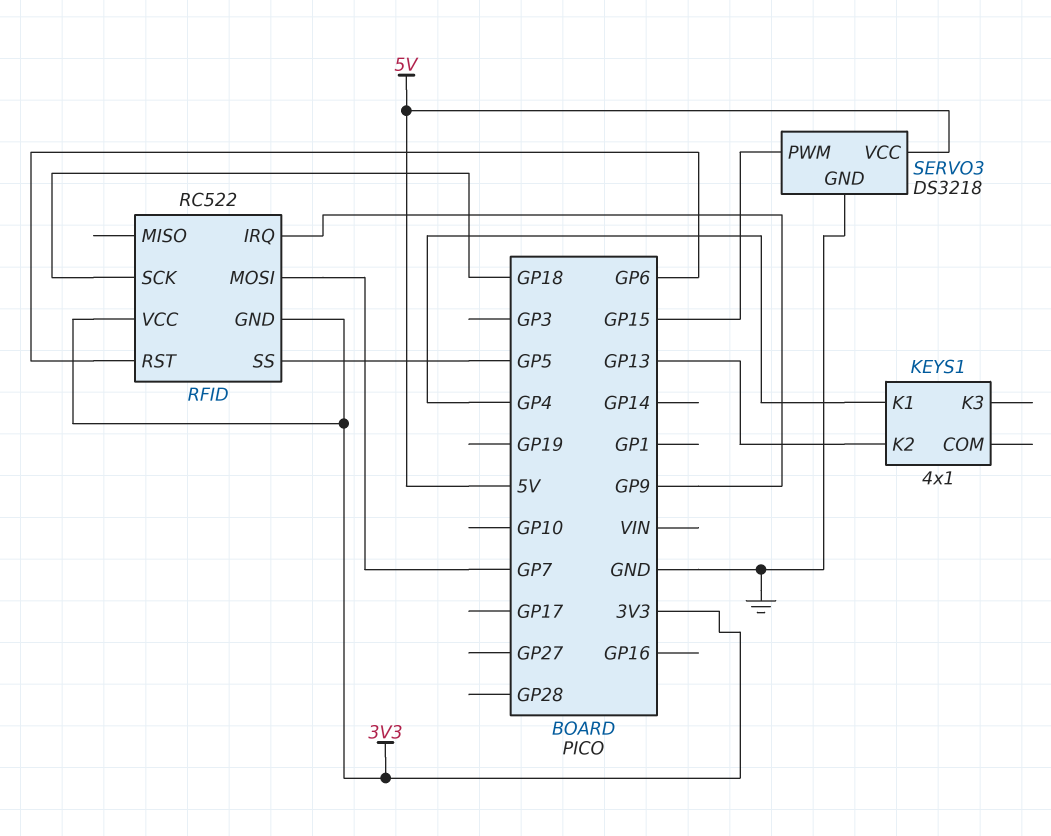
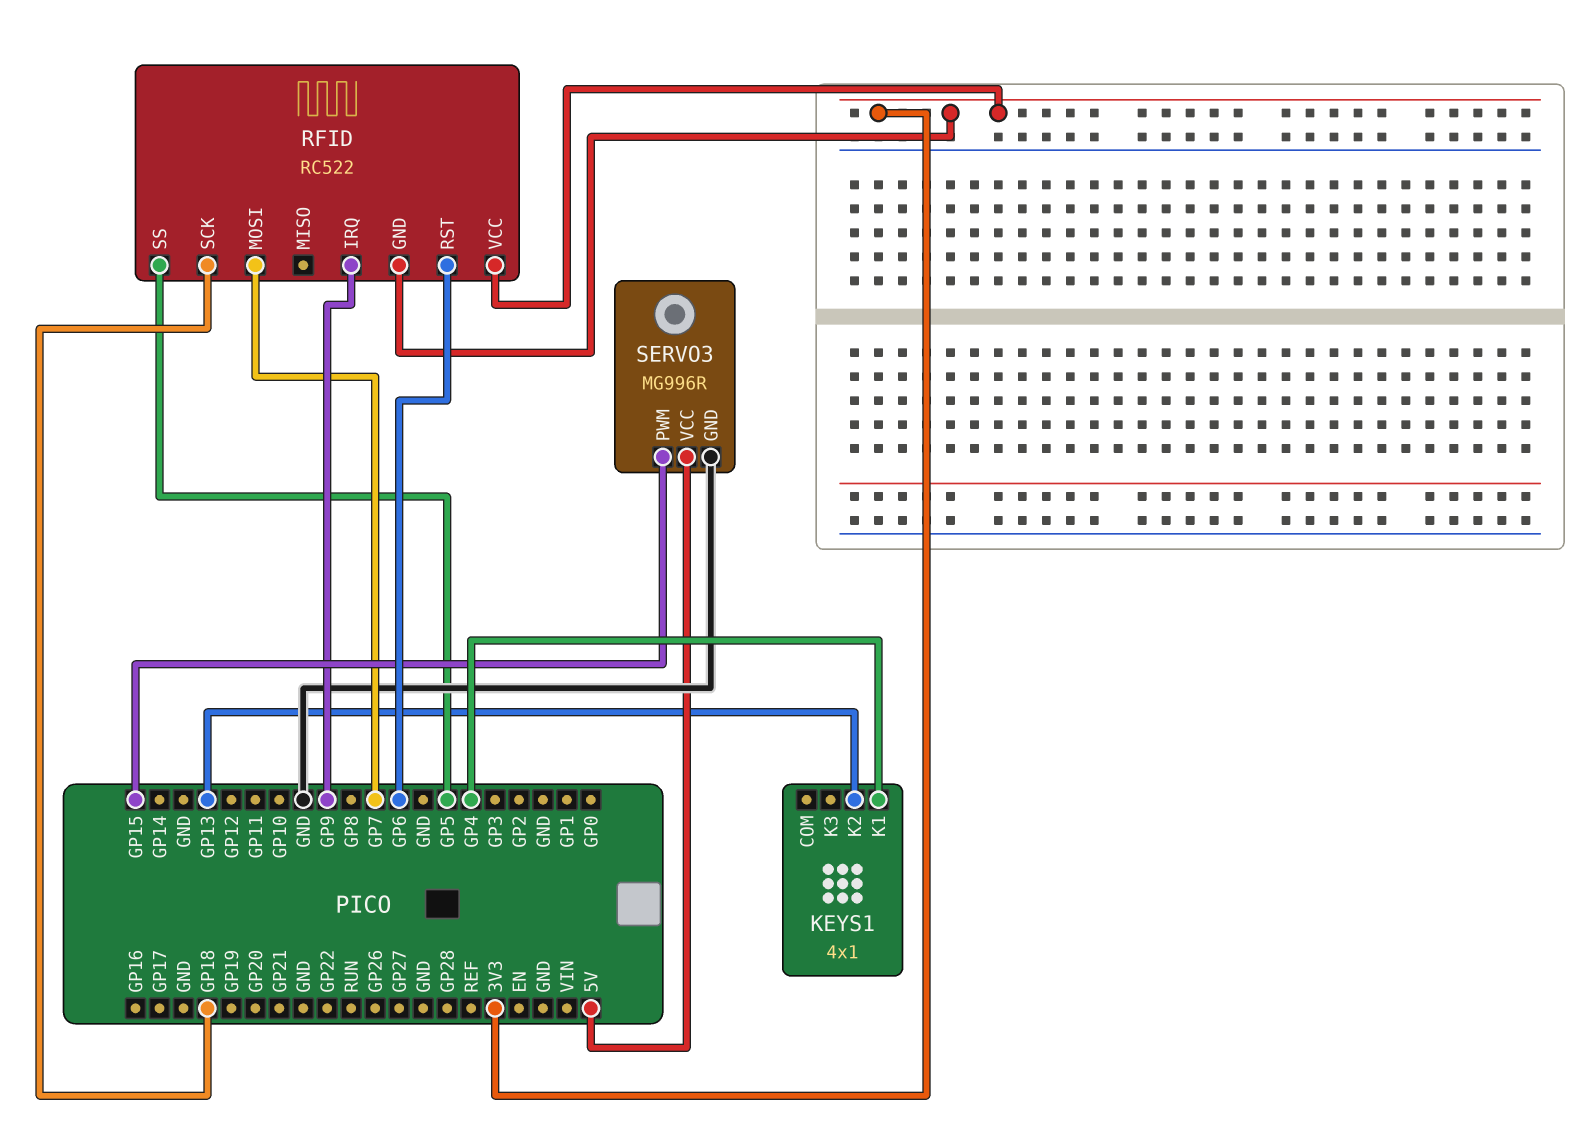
SERVO3: DS3218 -> MG996R

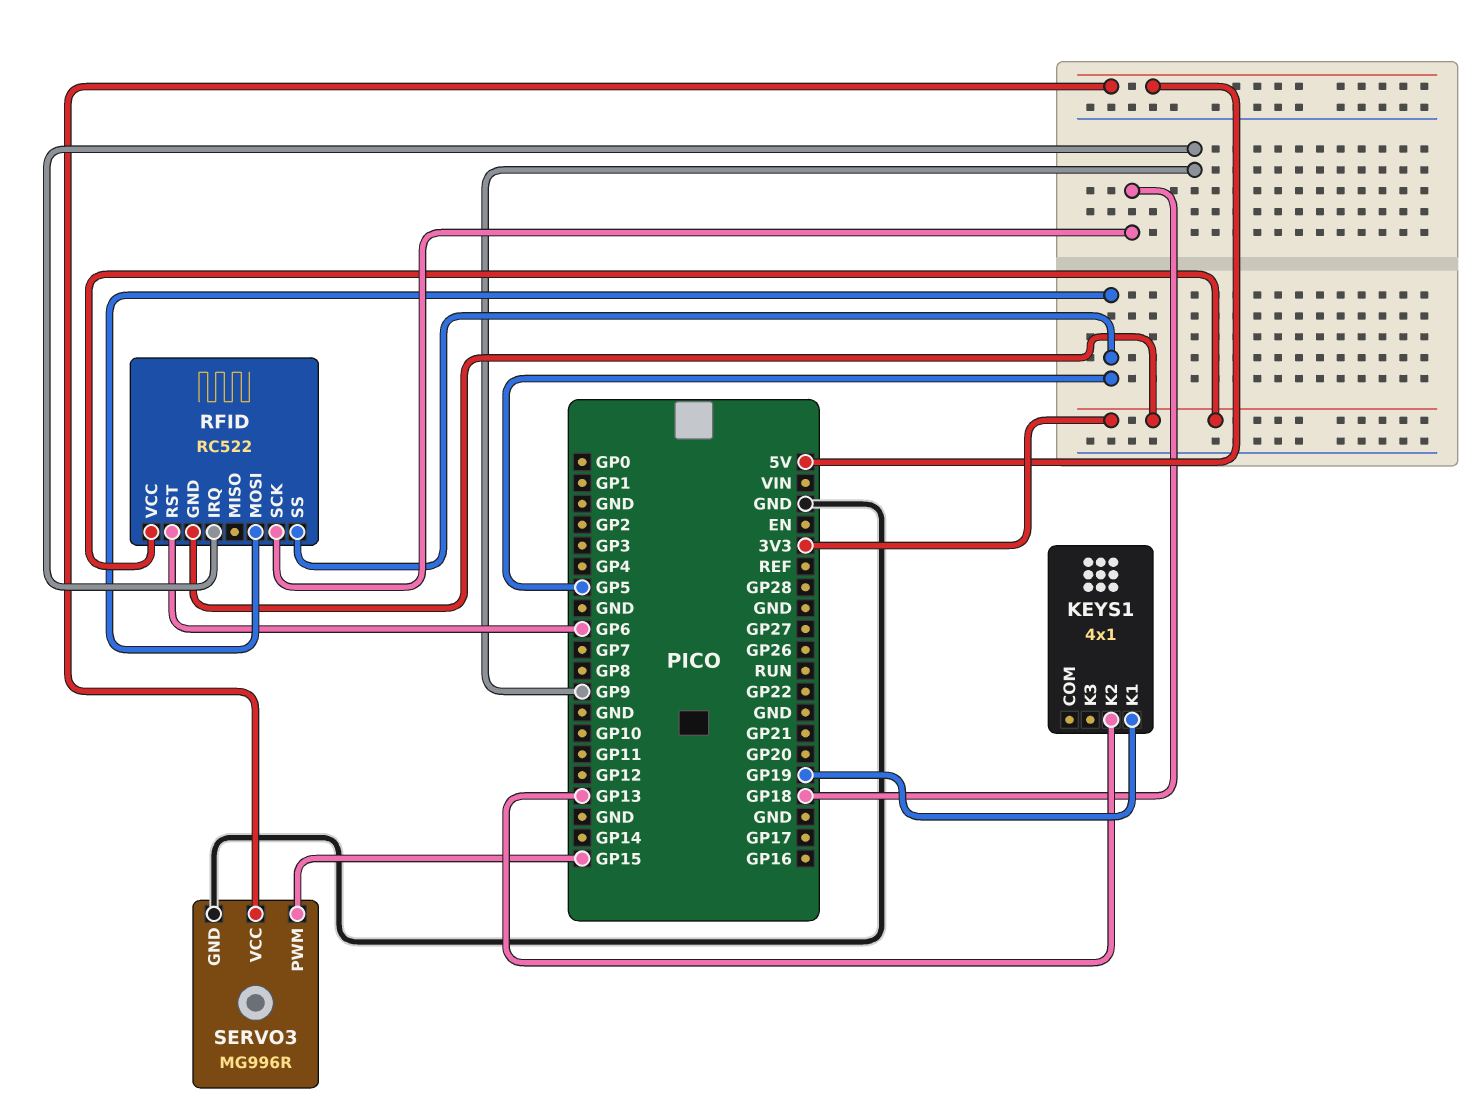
KEYS1 pin K1: GP4 -> GP19
RFID pin MOSI: GP7 -> GP5

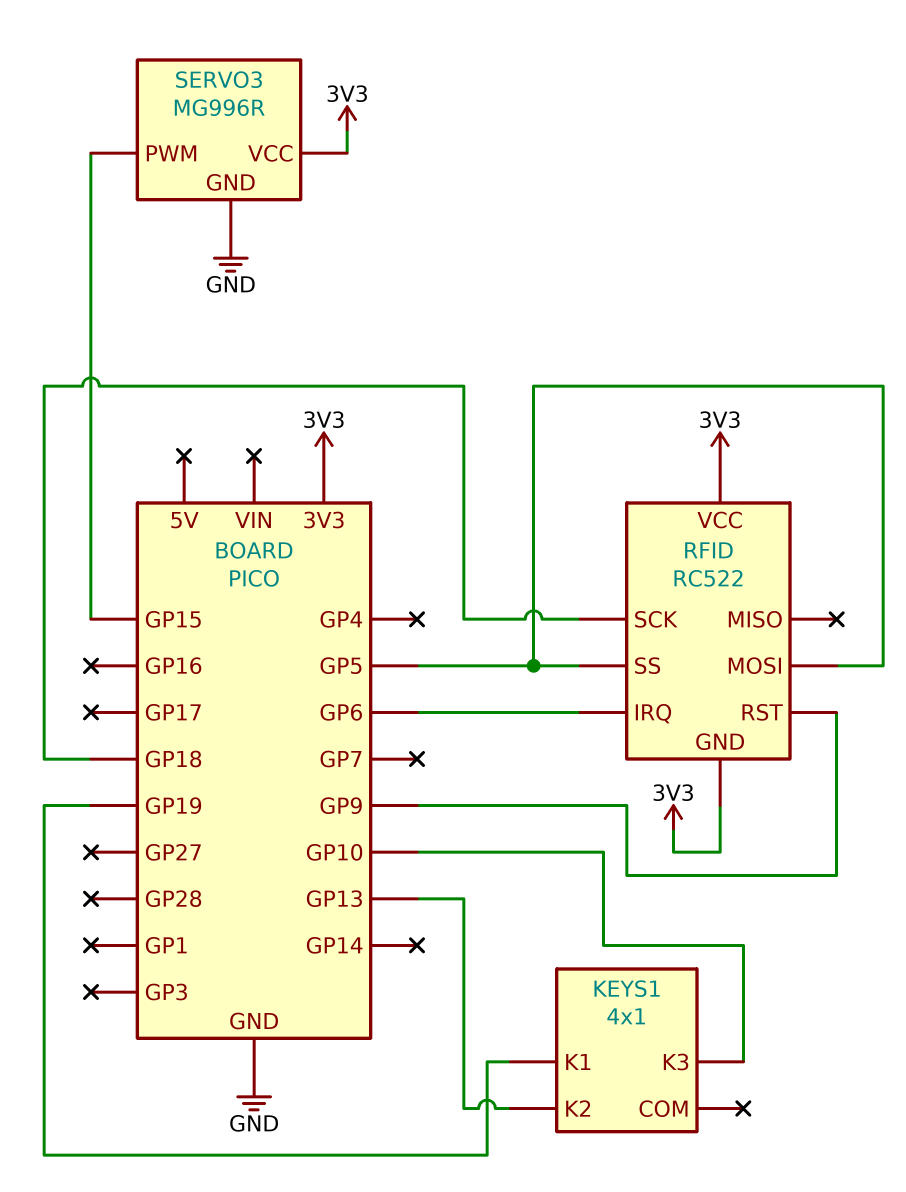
KEYS1 pin K3: none -> GP10
RFID pin IRQ: GP9 -> GP6
RFID pin RST: GP6 -> GP9
SERVO3 pin VCC: 5V -> 3V3

